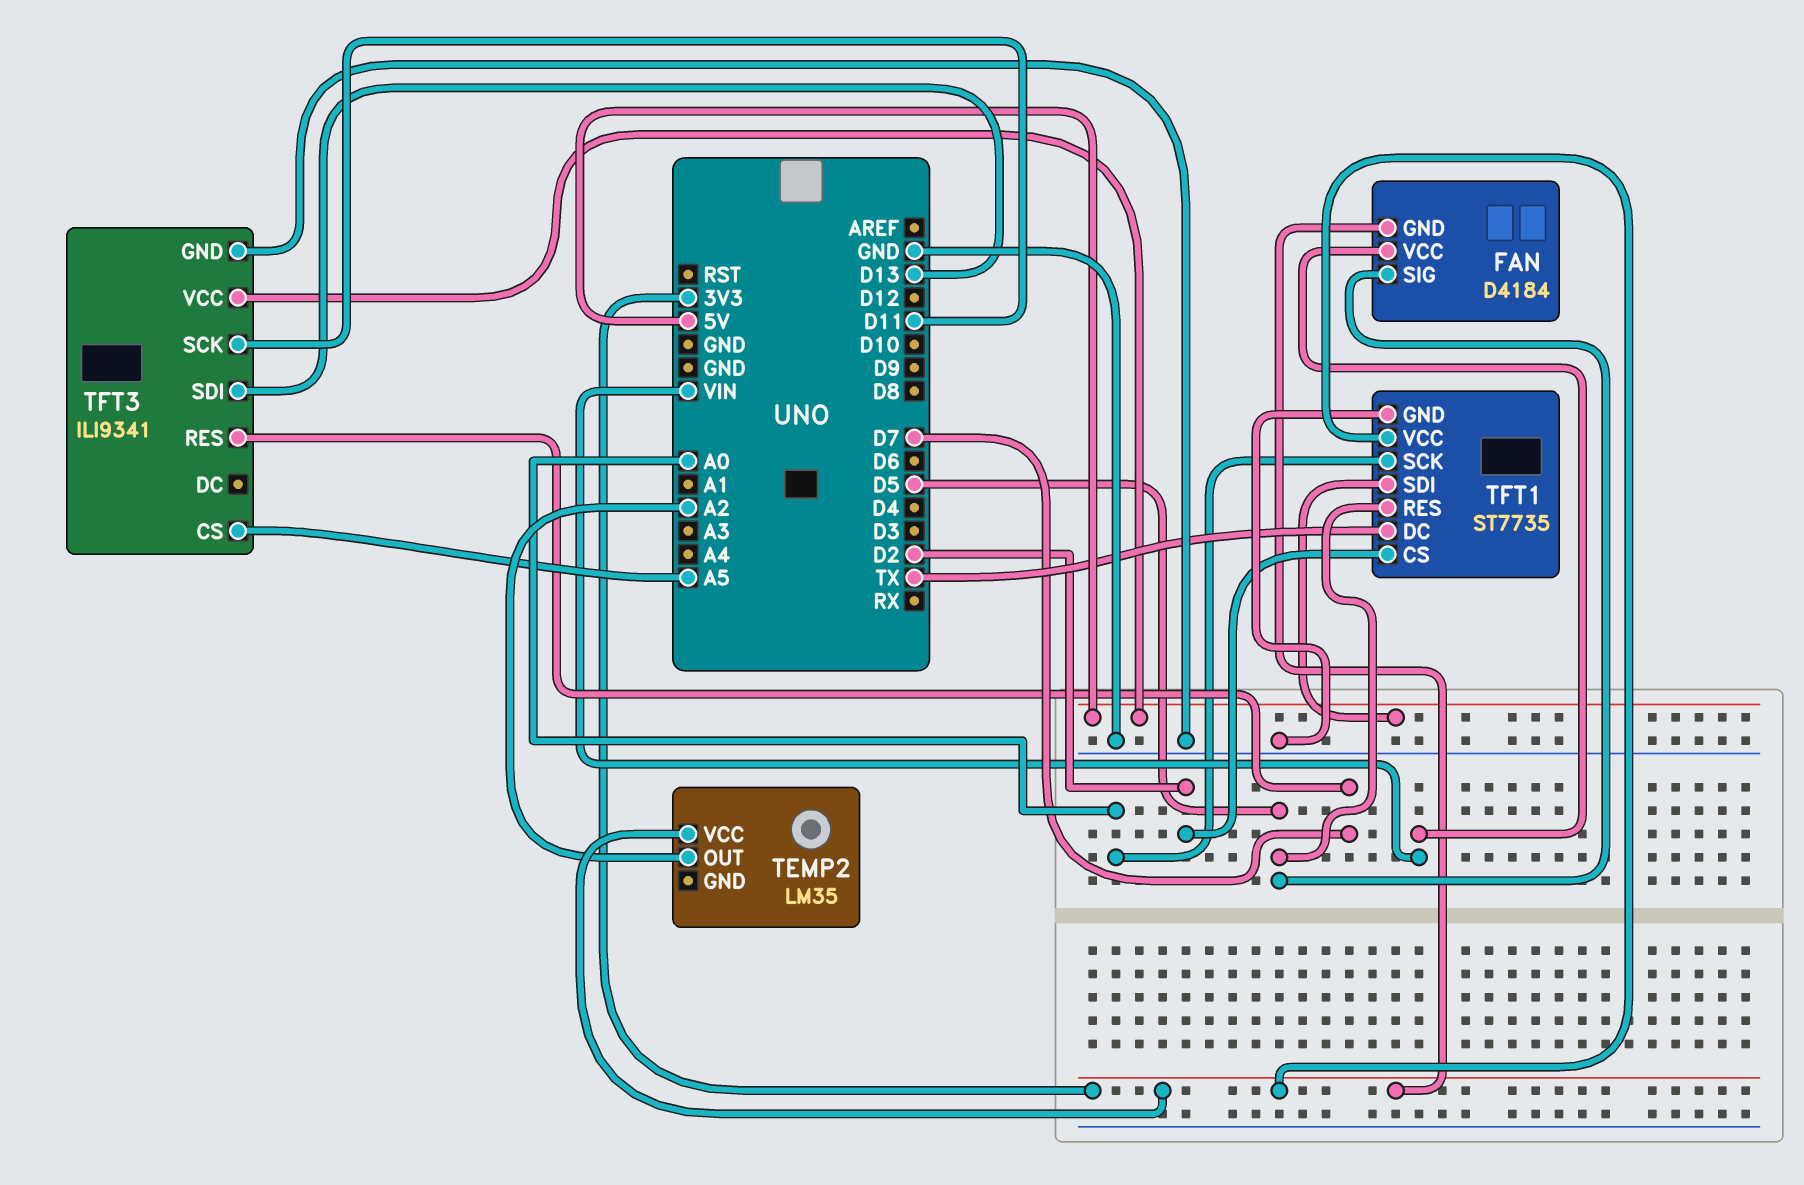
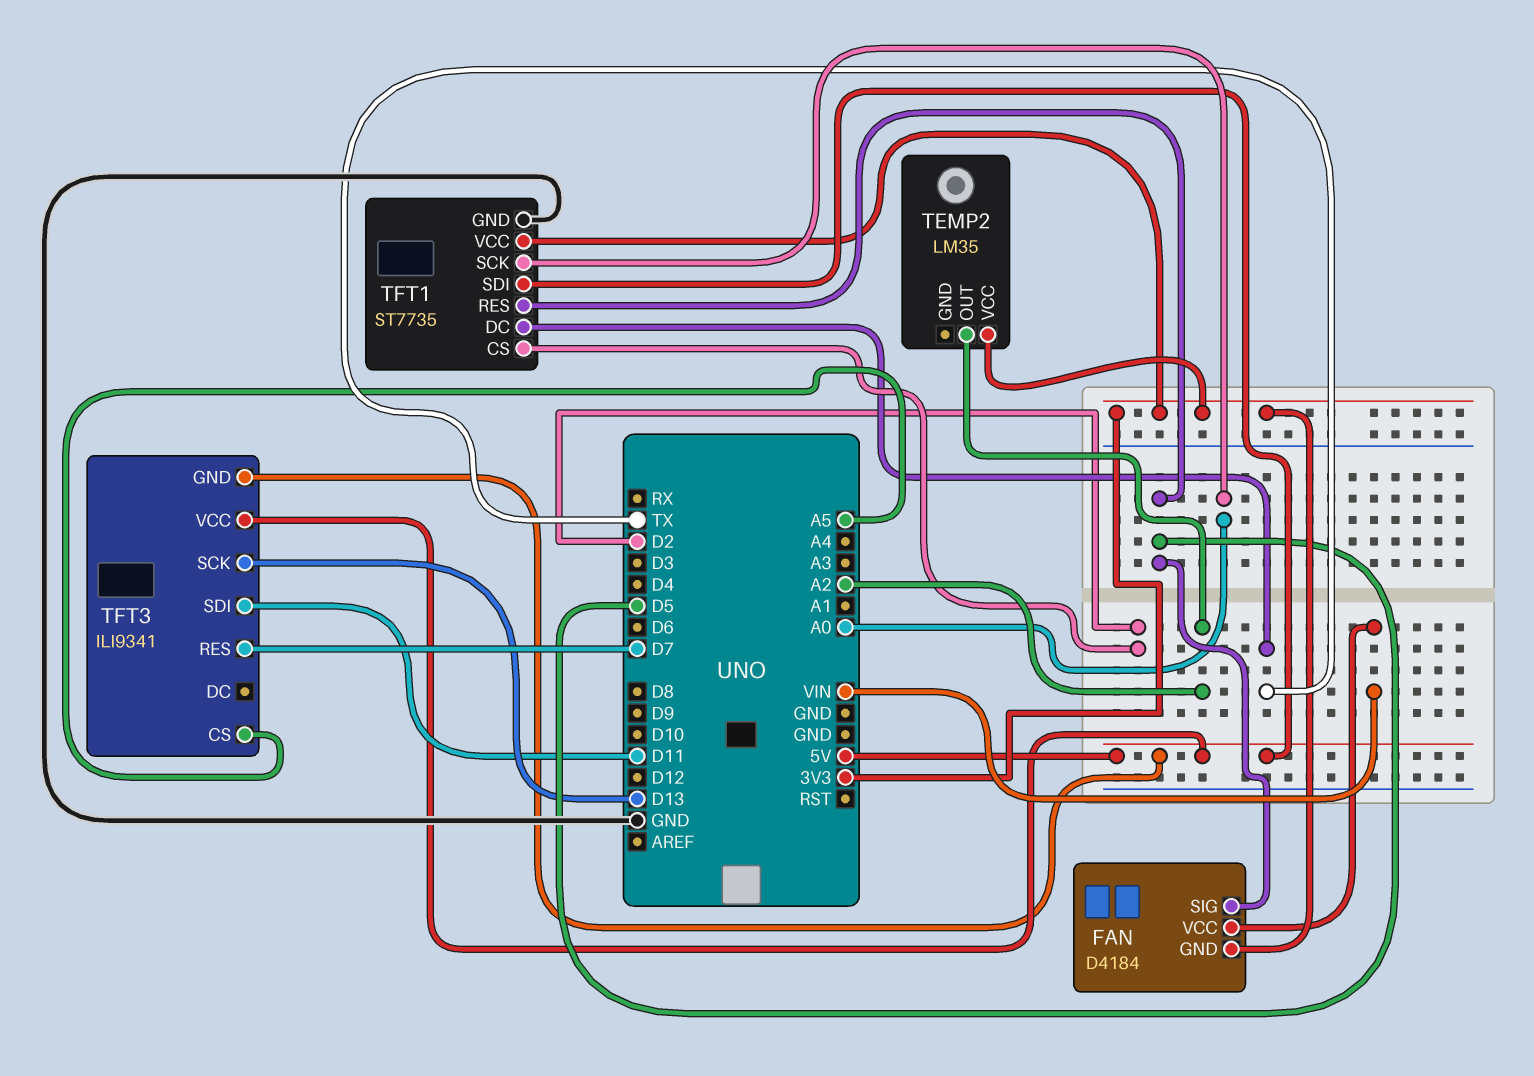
TFT3 pin GND: GND -> 5V
TFT3 pin SCK: D11 -> D13
TFT3 pin SDI: D13 -> D11

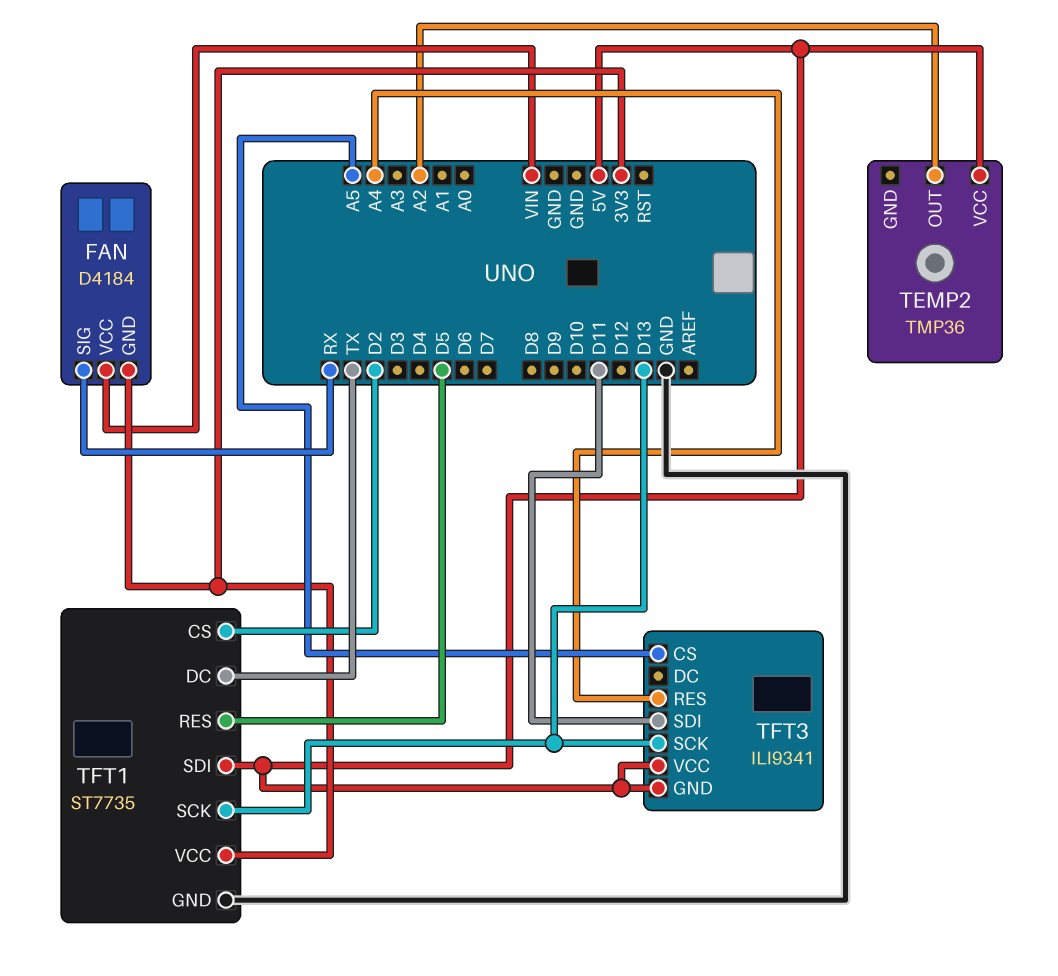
FAN pin SIG: D5 -> RX
TEMP2: LM35 -> TMP36
TEMP2 pin VCC: 3V3 -> 5V
TFT1 pin SCK: A0 -> D13
TFT3 pin RES: D7 -> A4

